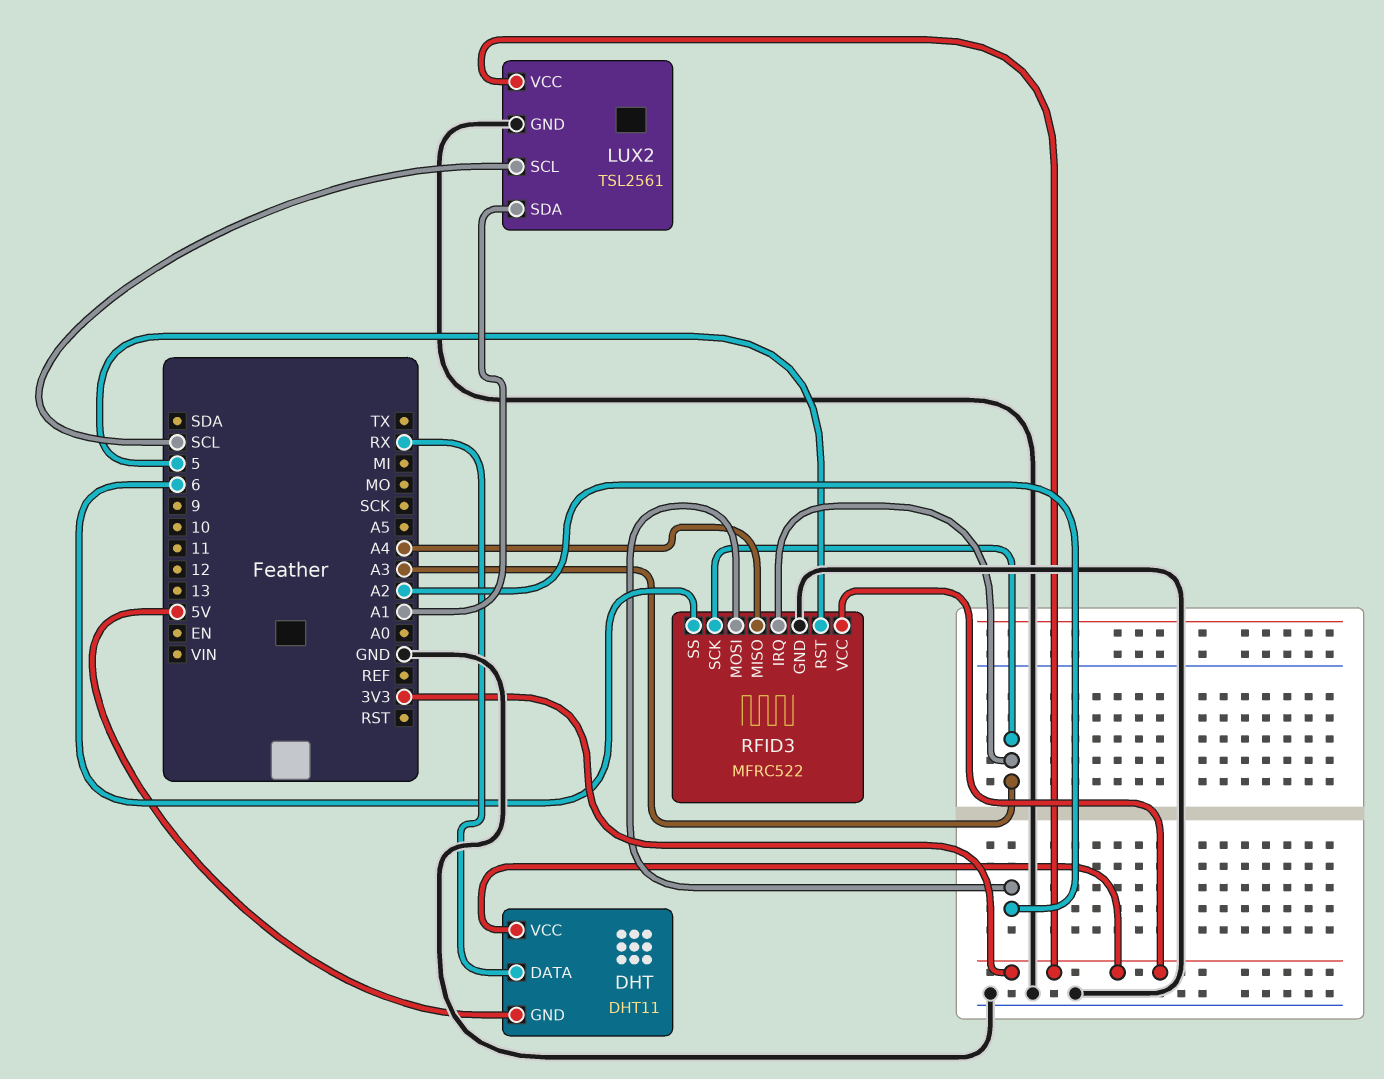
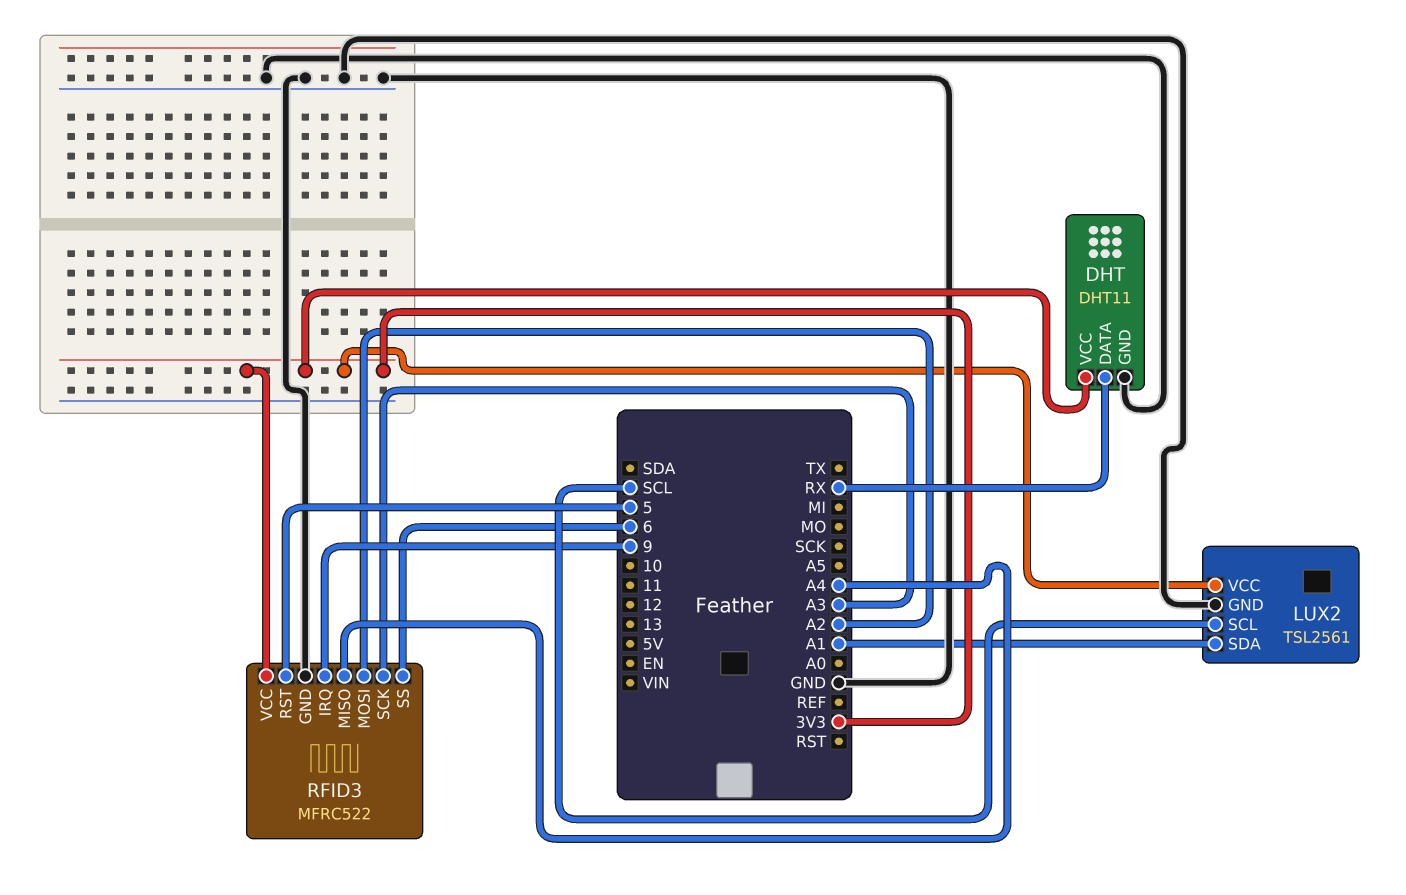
DHT pin GND: 5V -> GND
RFID3 pin IRQ: A3 -> 9

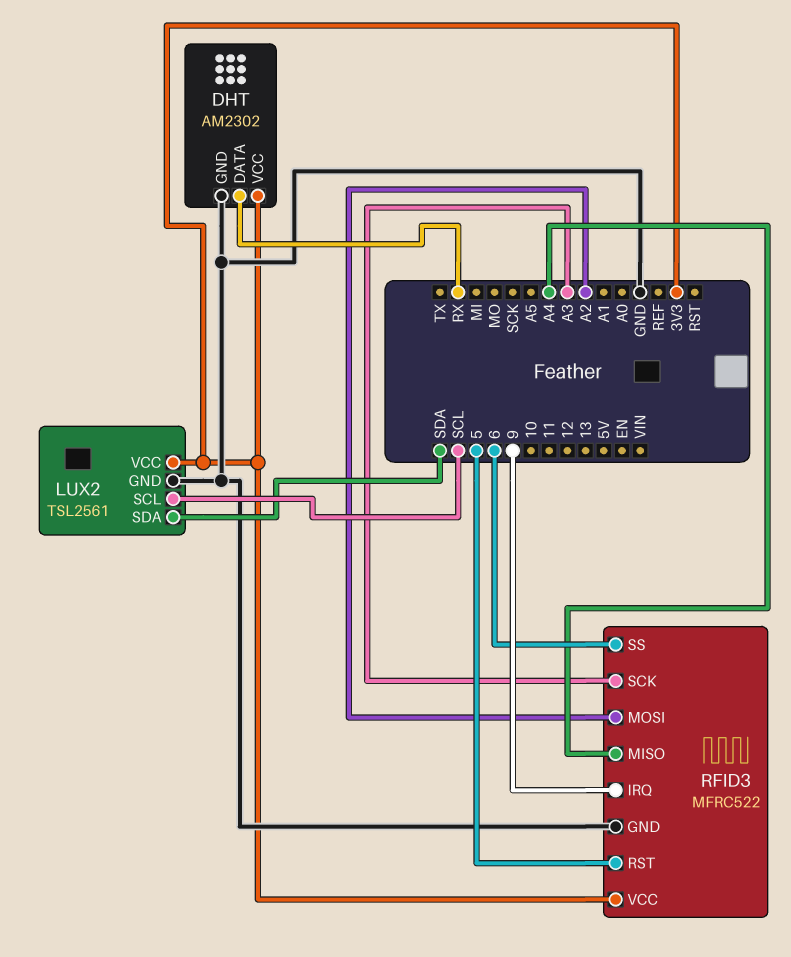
DHT: DHT11 -> AM2302
LUX2 pin SDA: A1 -> SDA

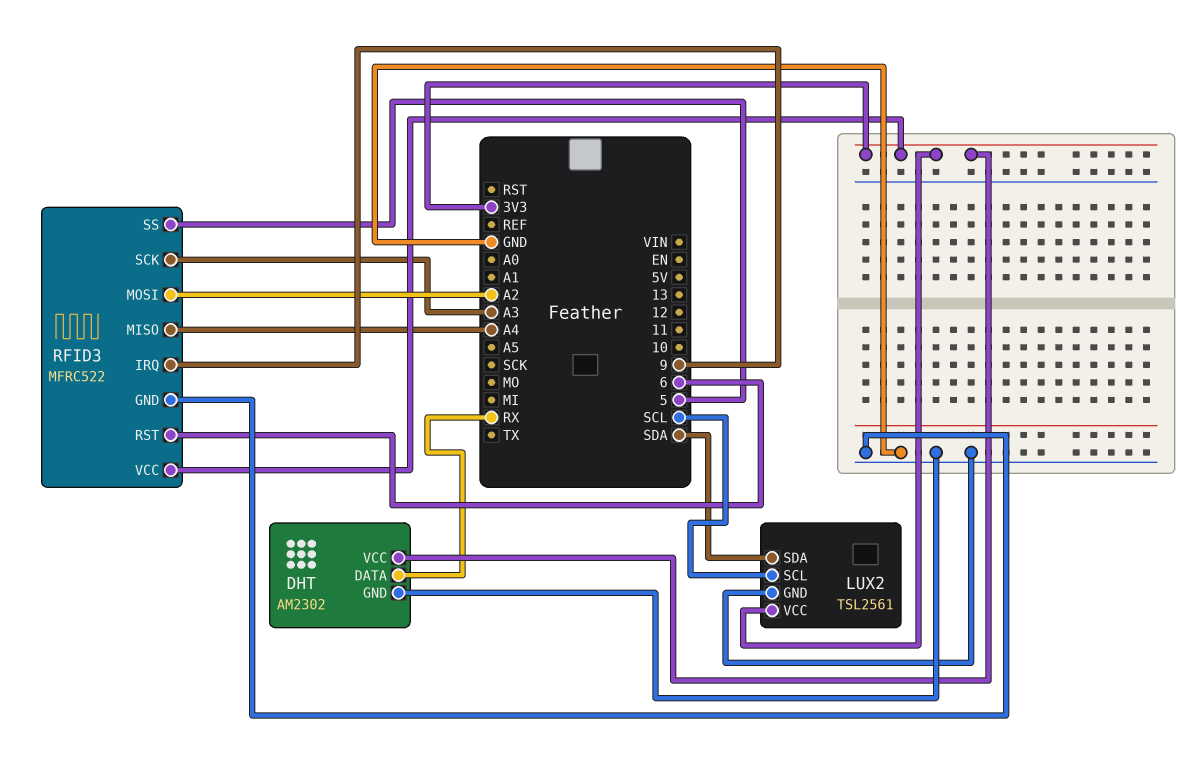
RFID3 pin RST: 5 -> 6
RFID3 pin SS: 6 -> 5

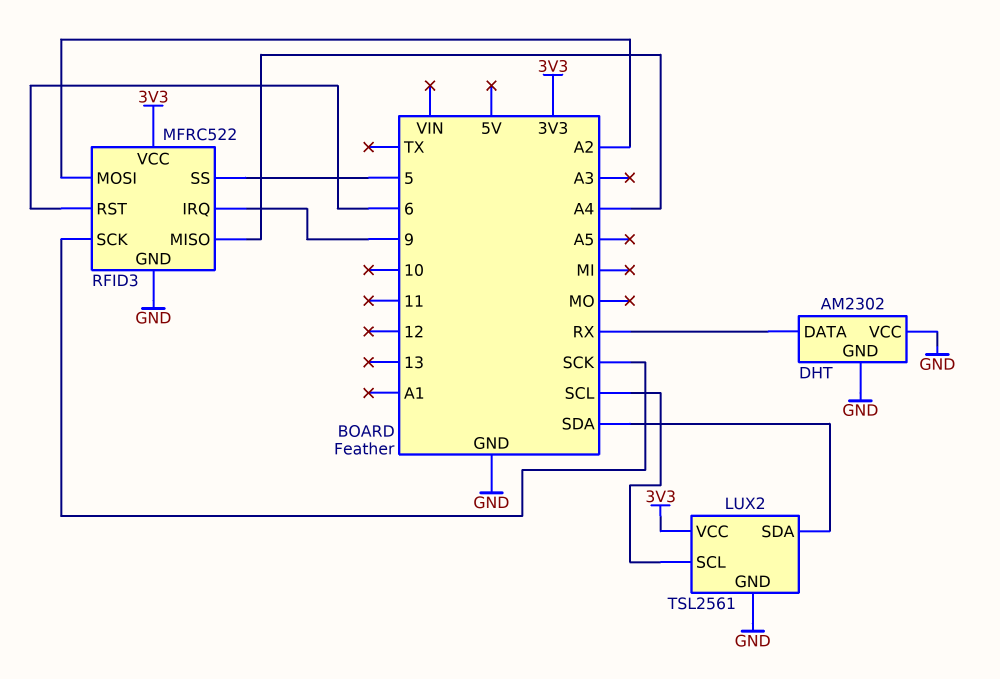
DHT pin VCC: 3V3 -> GND
RFID3 pin SCK: A3 -> SCK

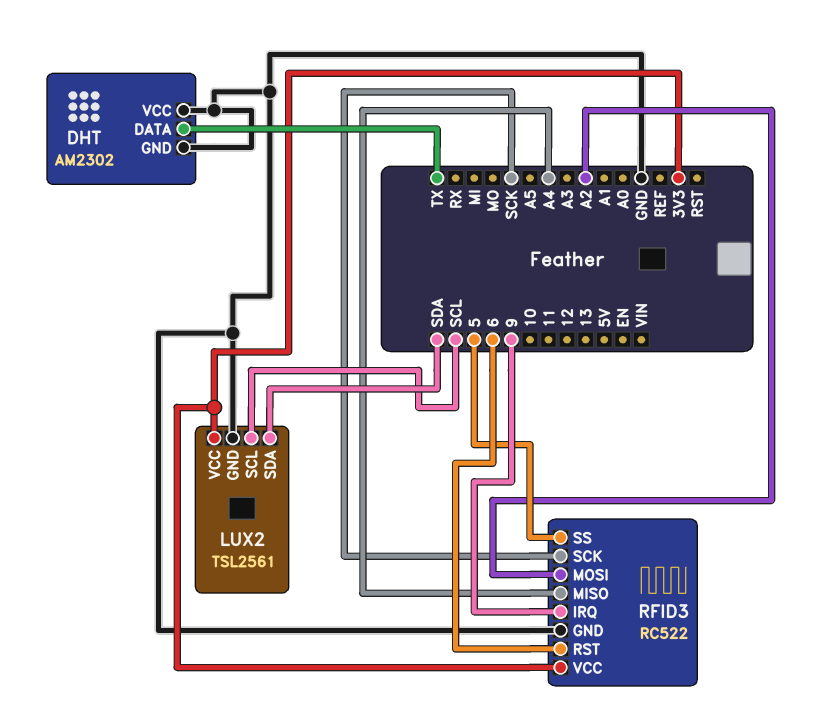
DHT pin DATA: RX -> TX
RFID3: MFRC522 -> RC522

